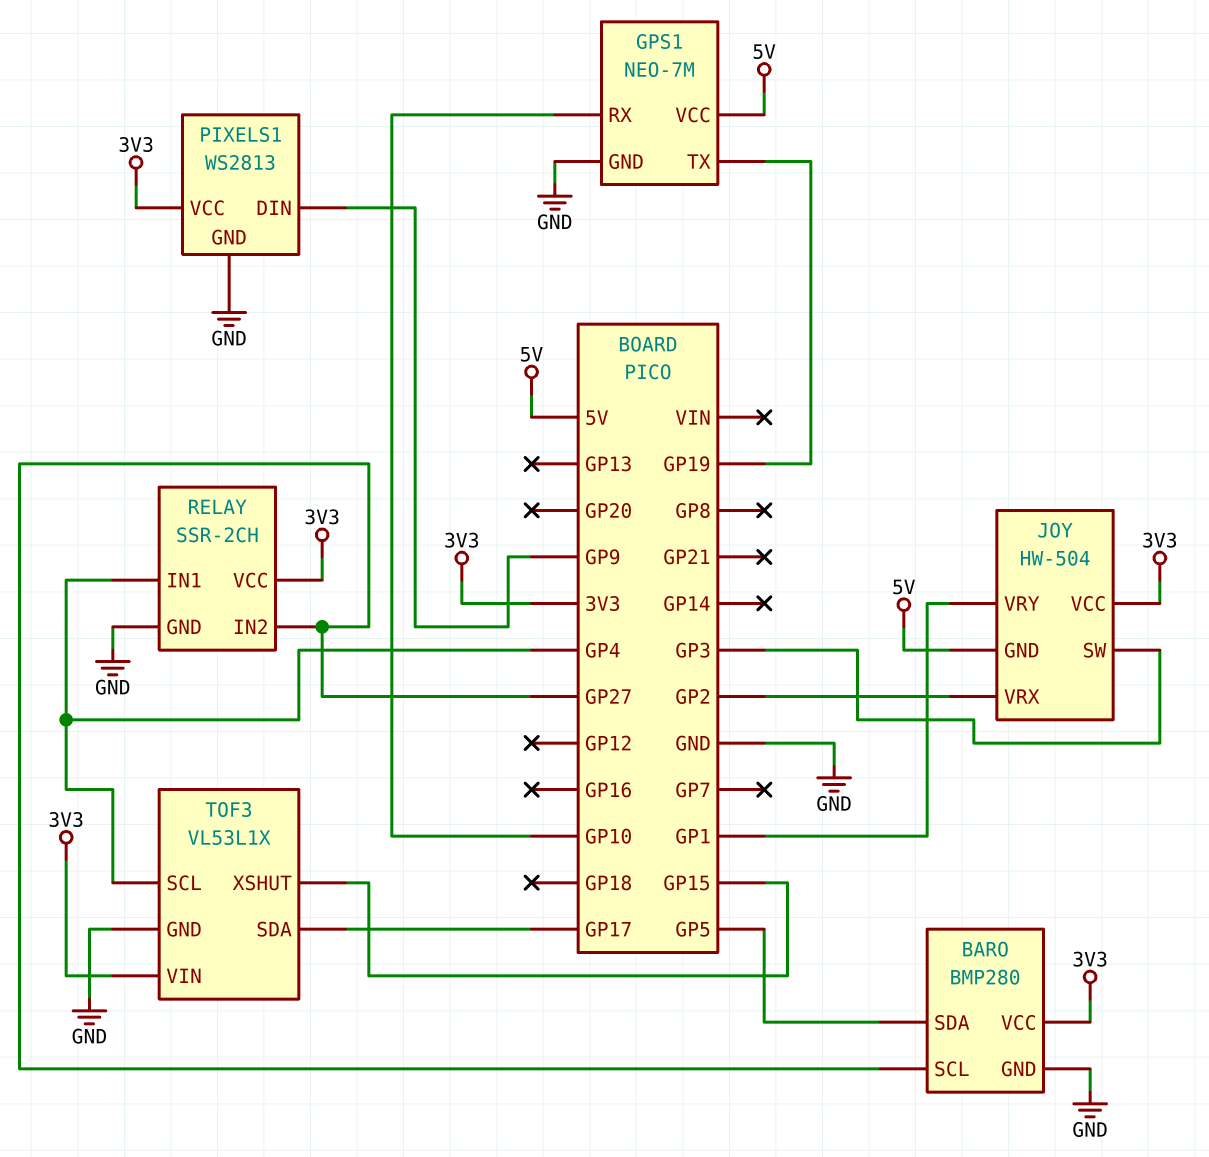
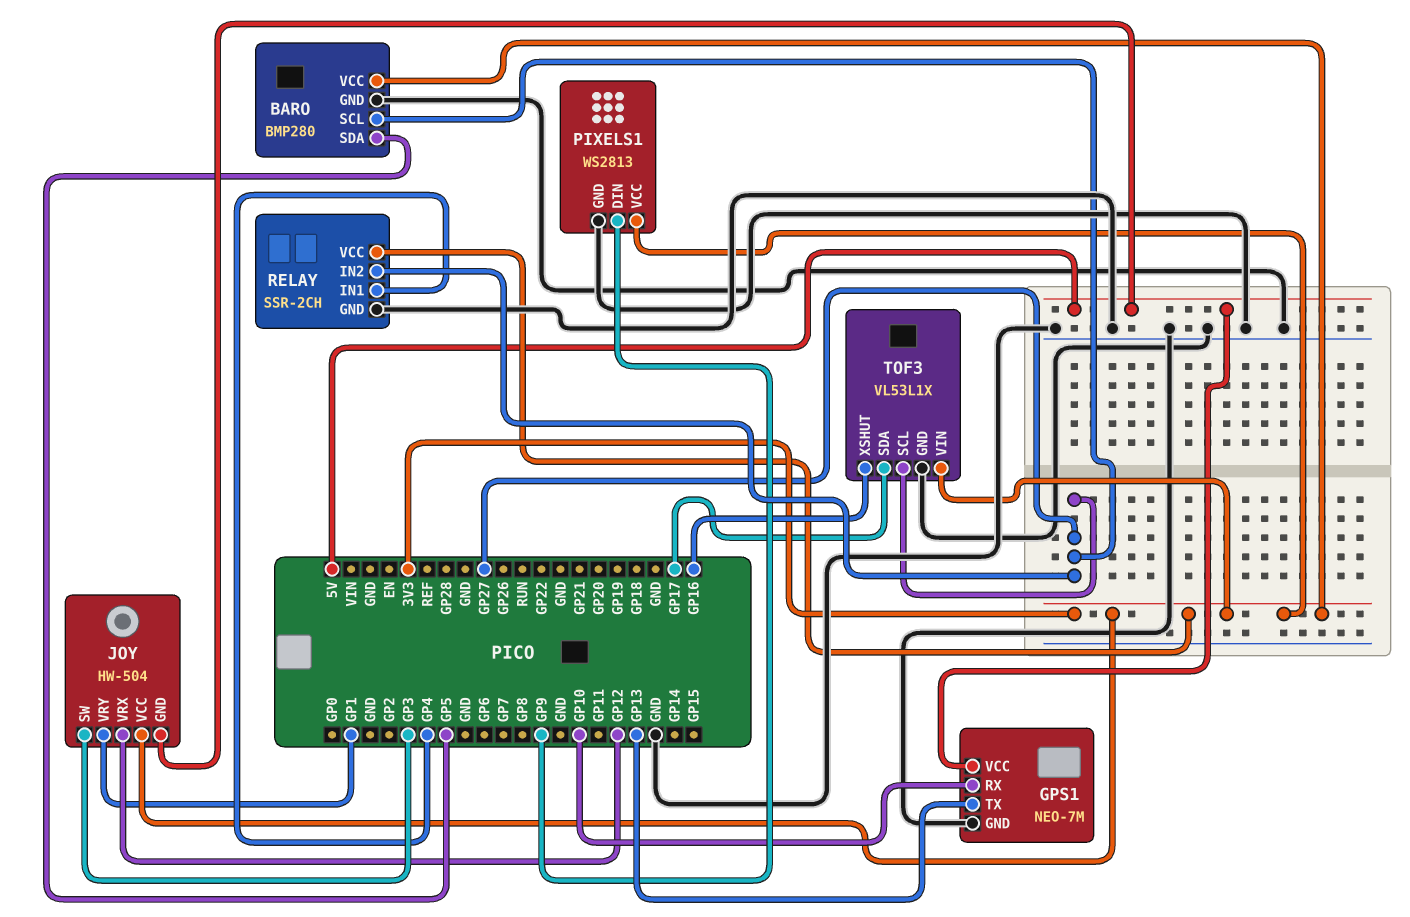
GPS1 pin TX: GP19 -> GP13
JOY pin VRX: GP2 -> GP12
TOF3 pin SCL: GP4 -> GP27
TOF3 pin XSHUT: GP15 -> GP16

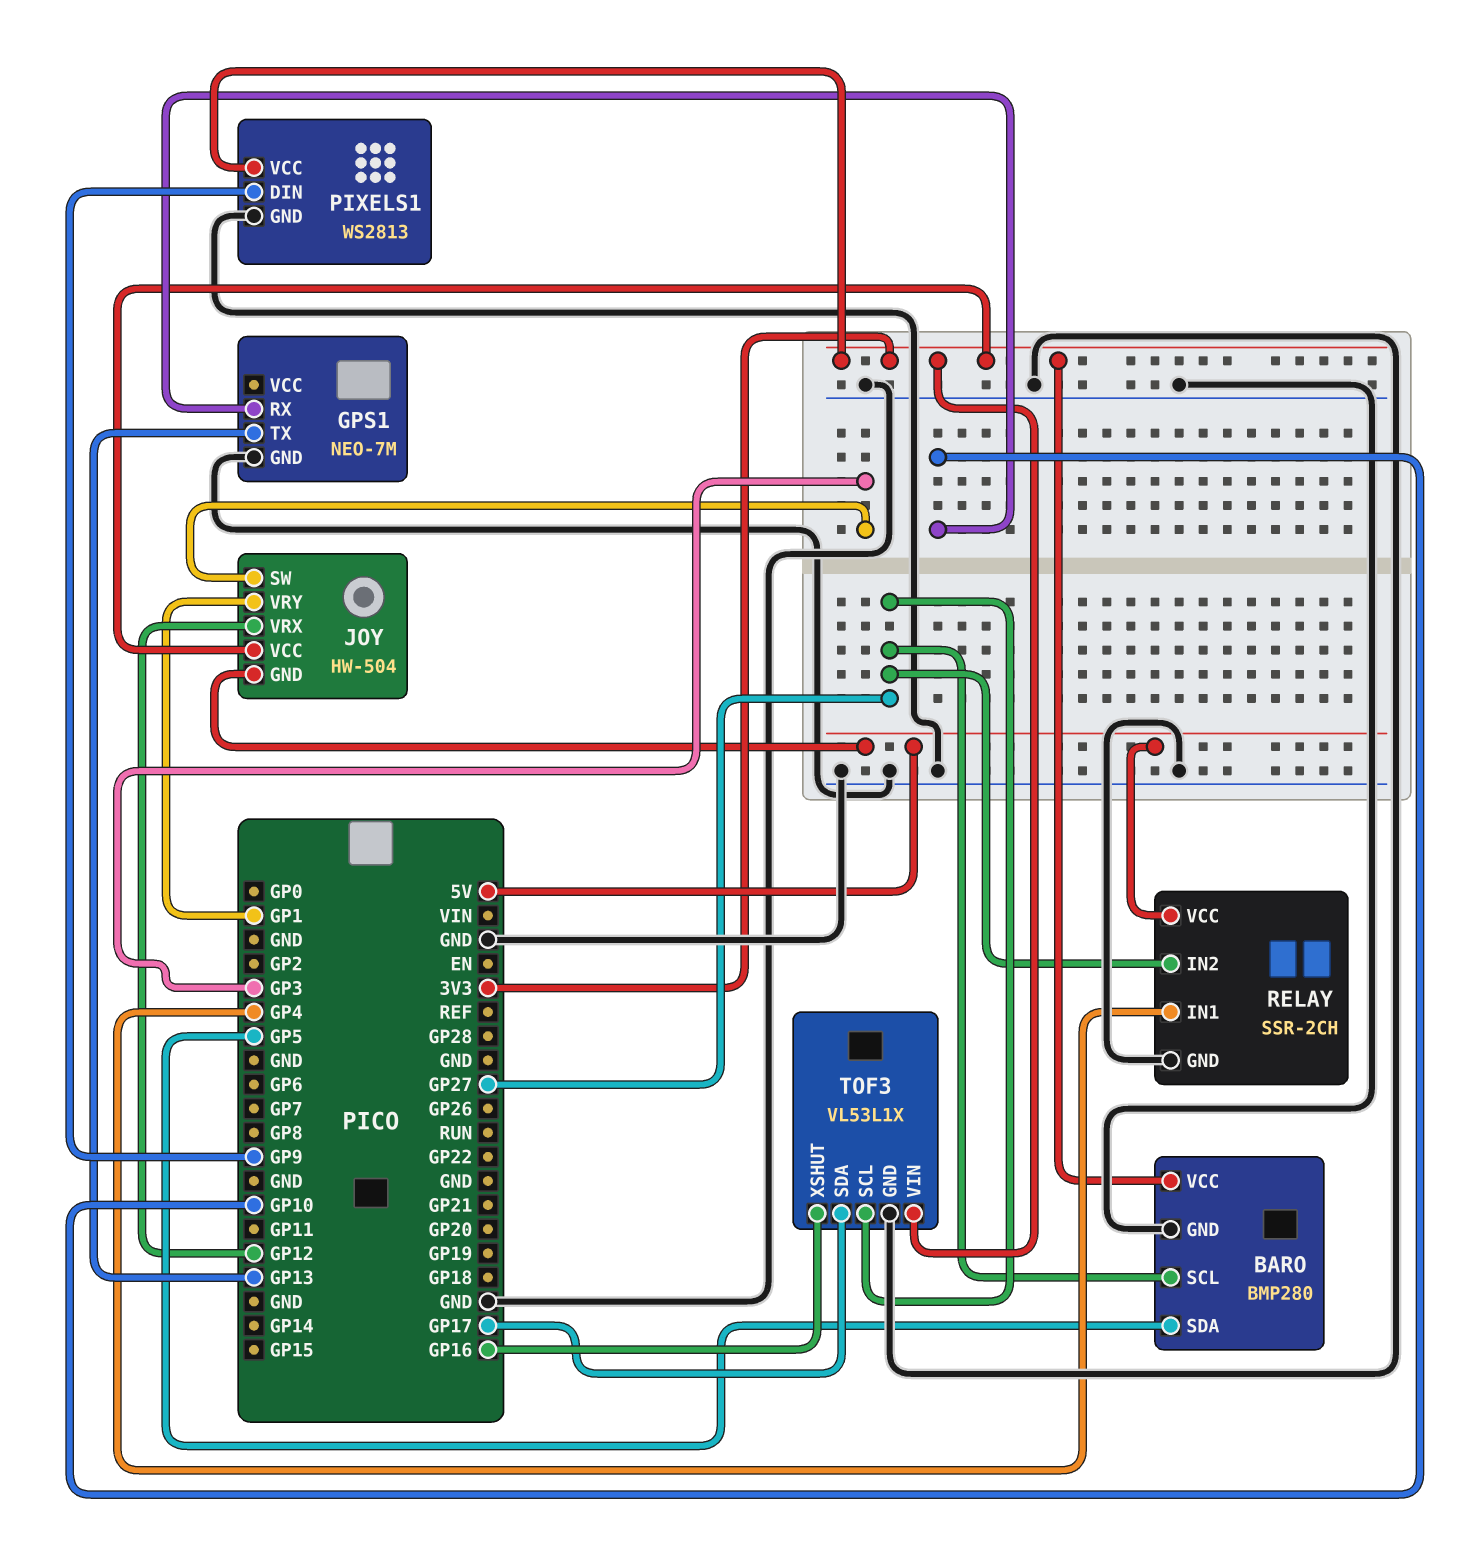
GPS1 pin VCC: 5V -> none
RELAY pin VCC: 3V3 -> 5V

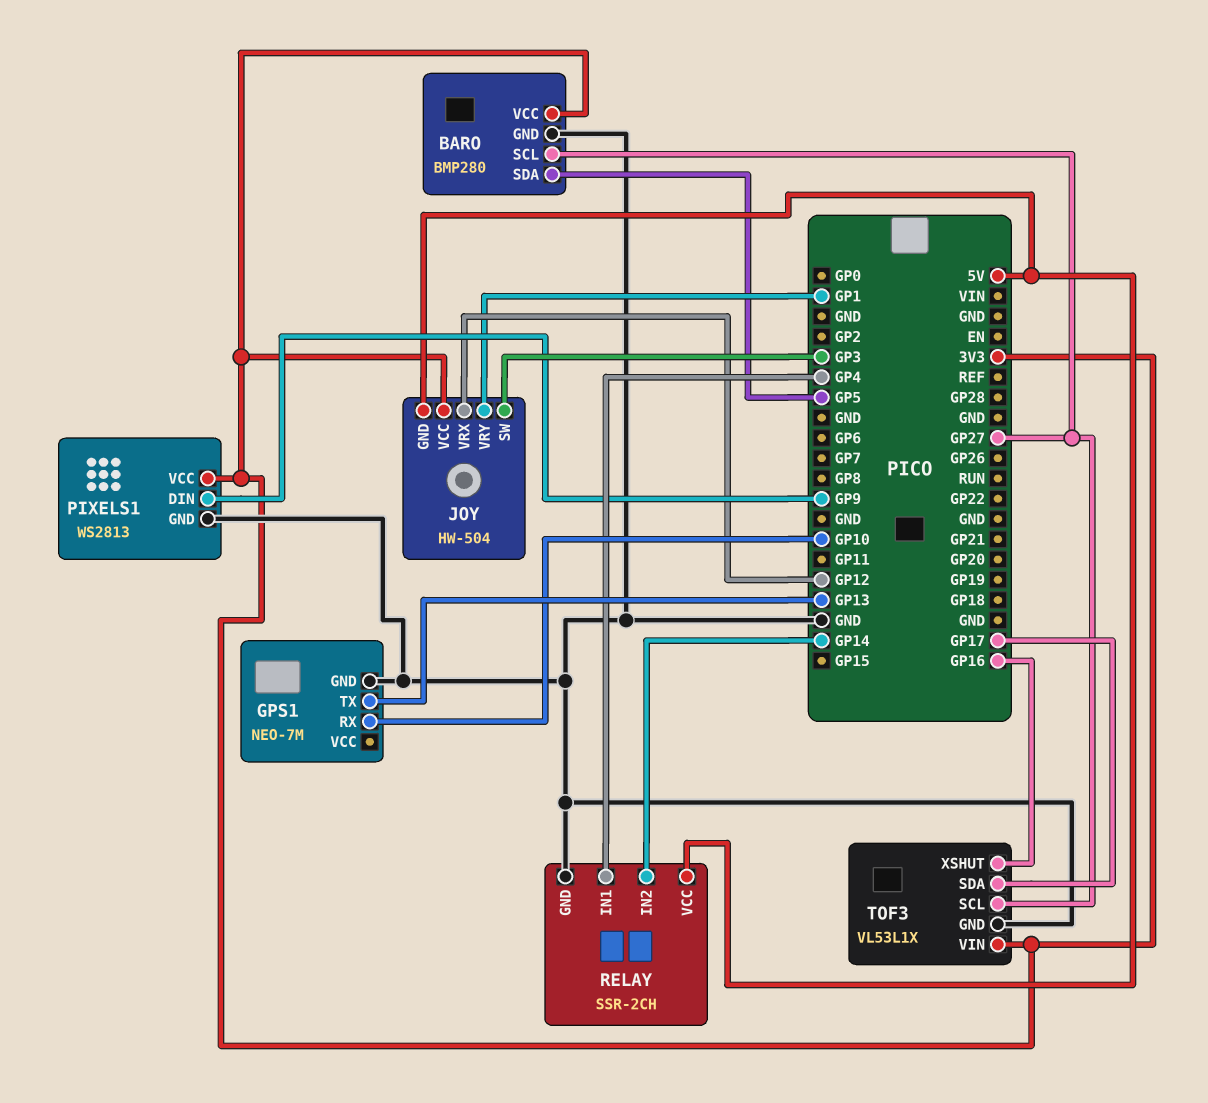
RELAY pin IN2: GP27 -> GP14

